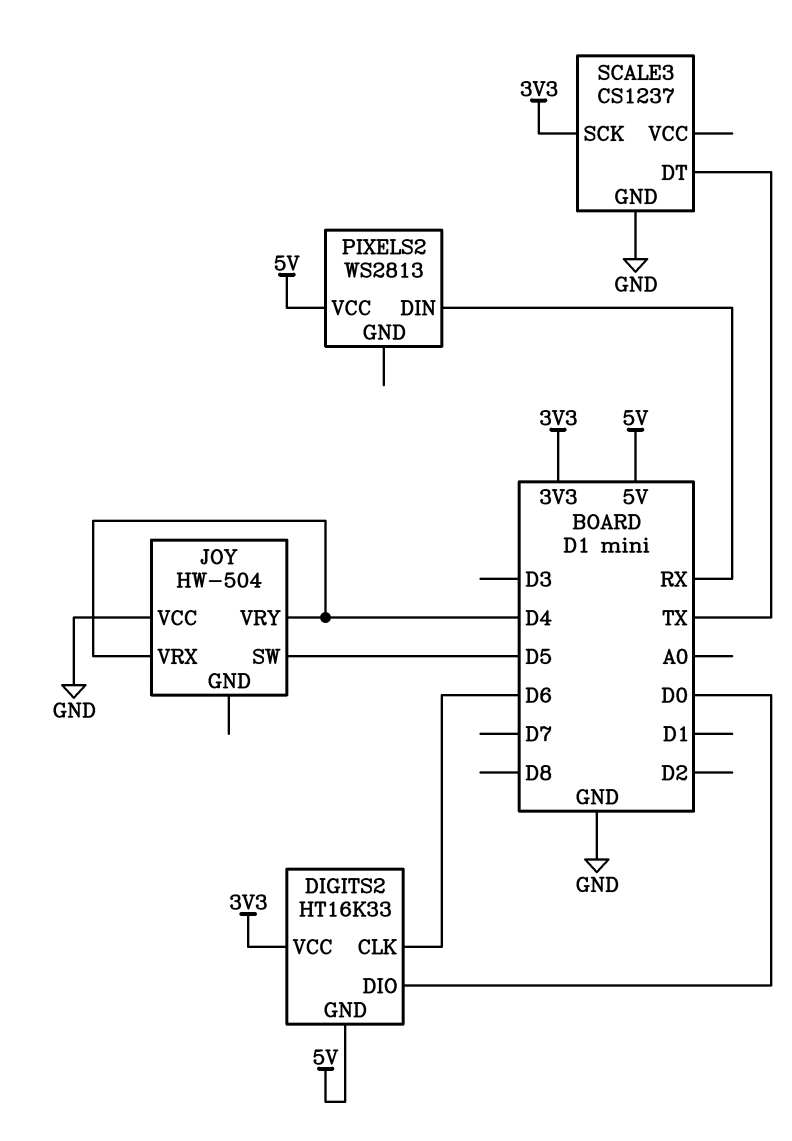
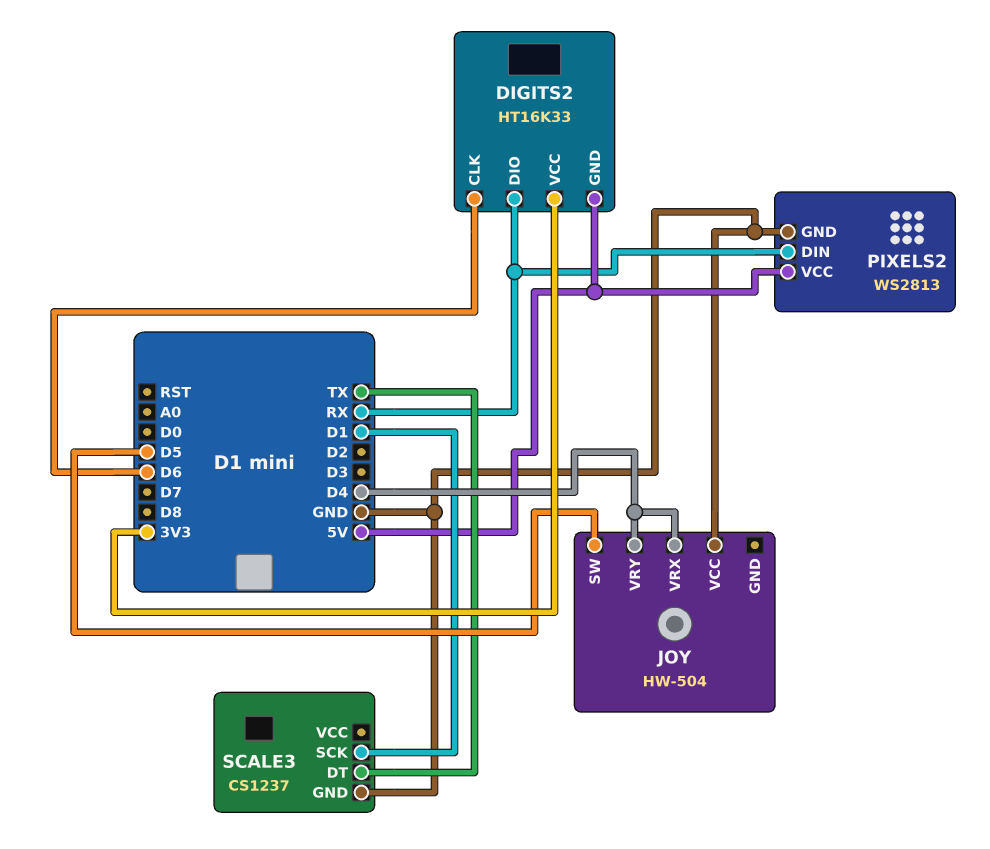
DIGITS2 pin DIO: D0 -> RX
PIXELS2 pin GND: none -> GND
SCALE3 pin SCK: 3V3 -> D1

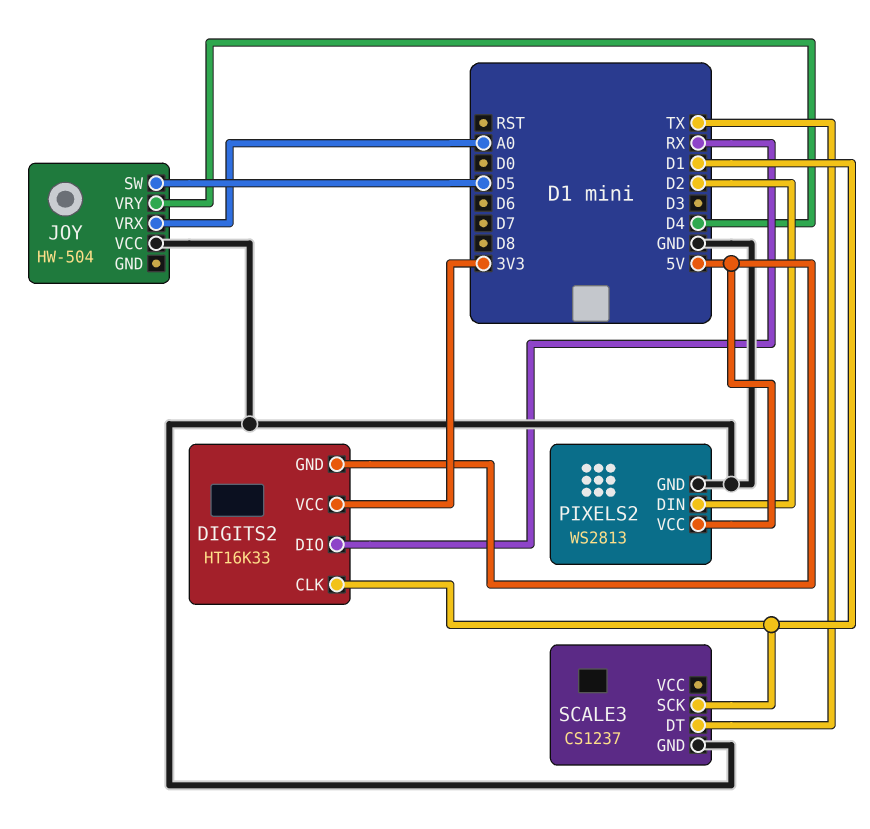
DIGITS2 pin CLK: D6 -> D1
JOY pin VRX: D4 -> A0
PIXELS2 pin DIN: RX -> D2

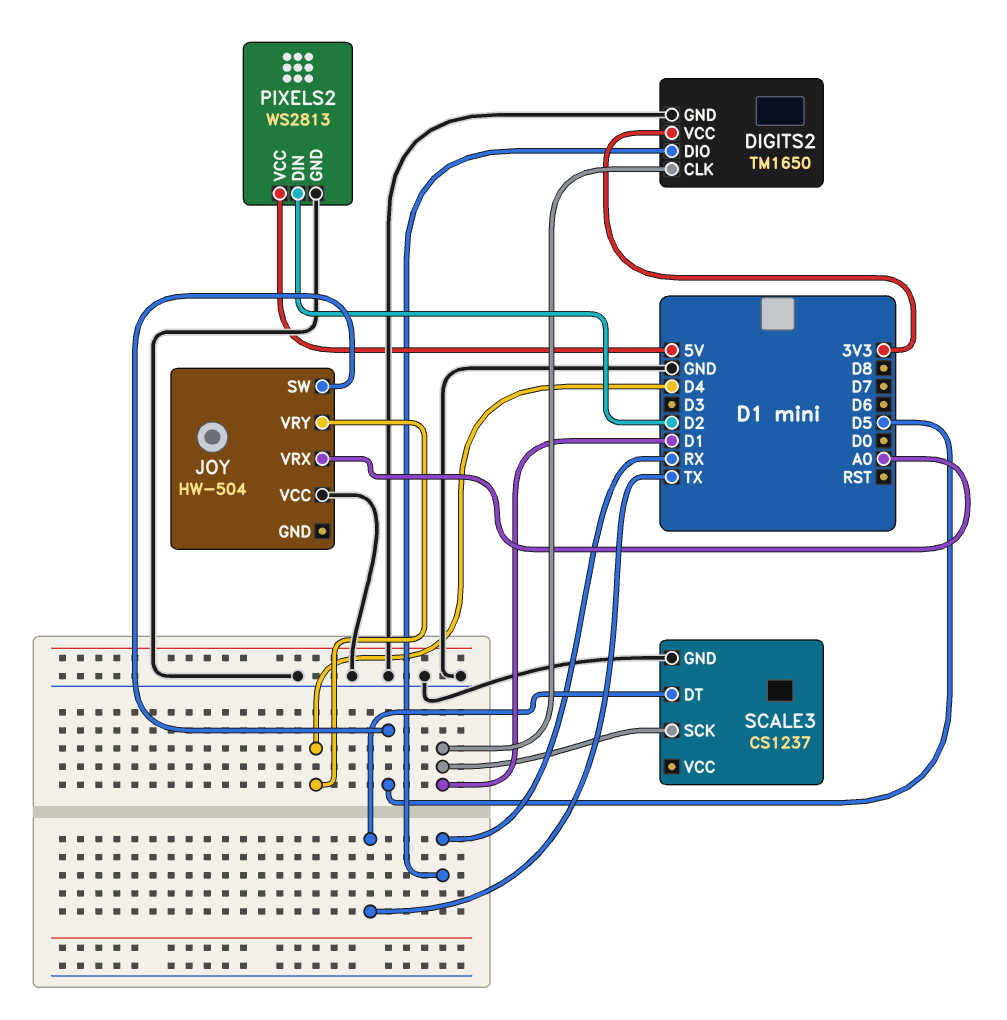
DIGITS2: HT16K33 -> TM1650
DIGITS2 pin GND: 5V -> GND

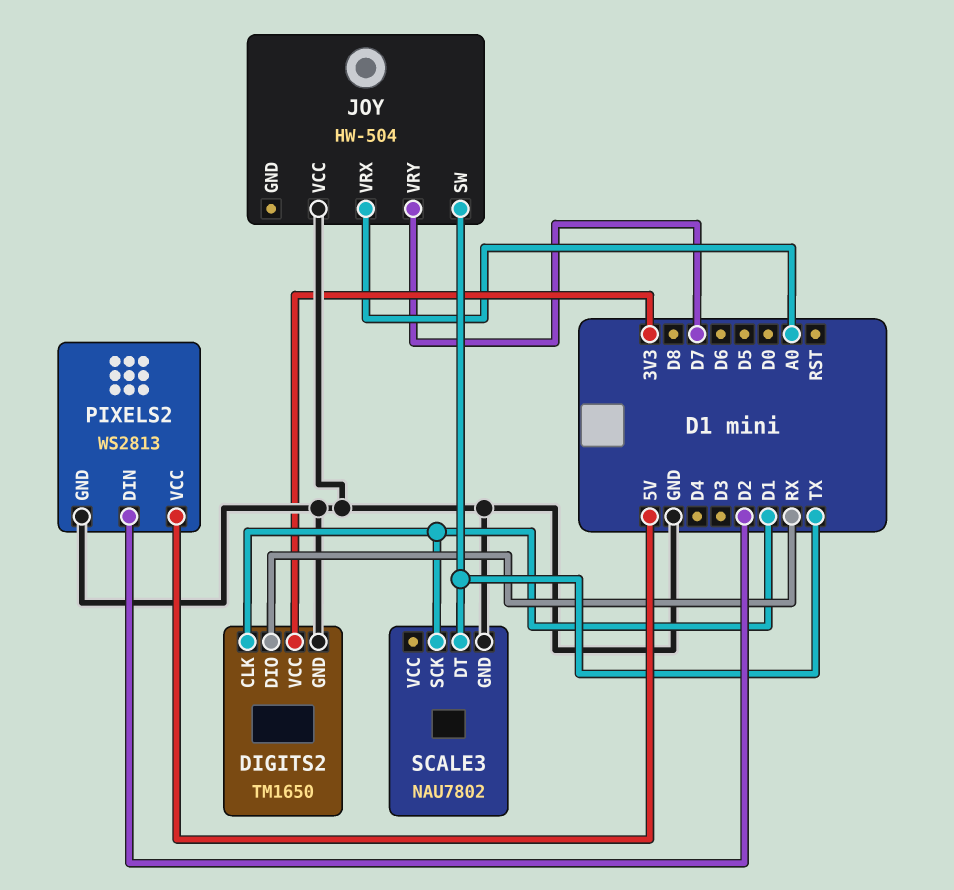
JOY pin SW: D5 -> TX
JOY pin VRY: D4 -> D7
SCALE3: CS1237 -> NAU7802

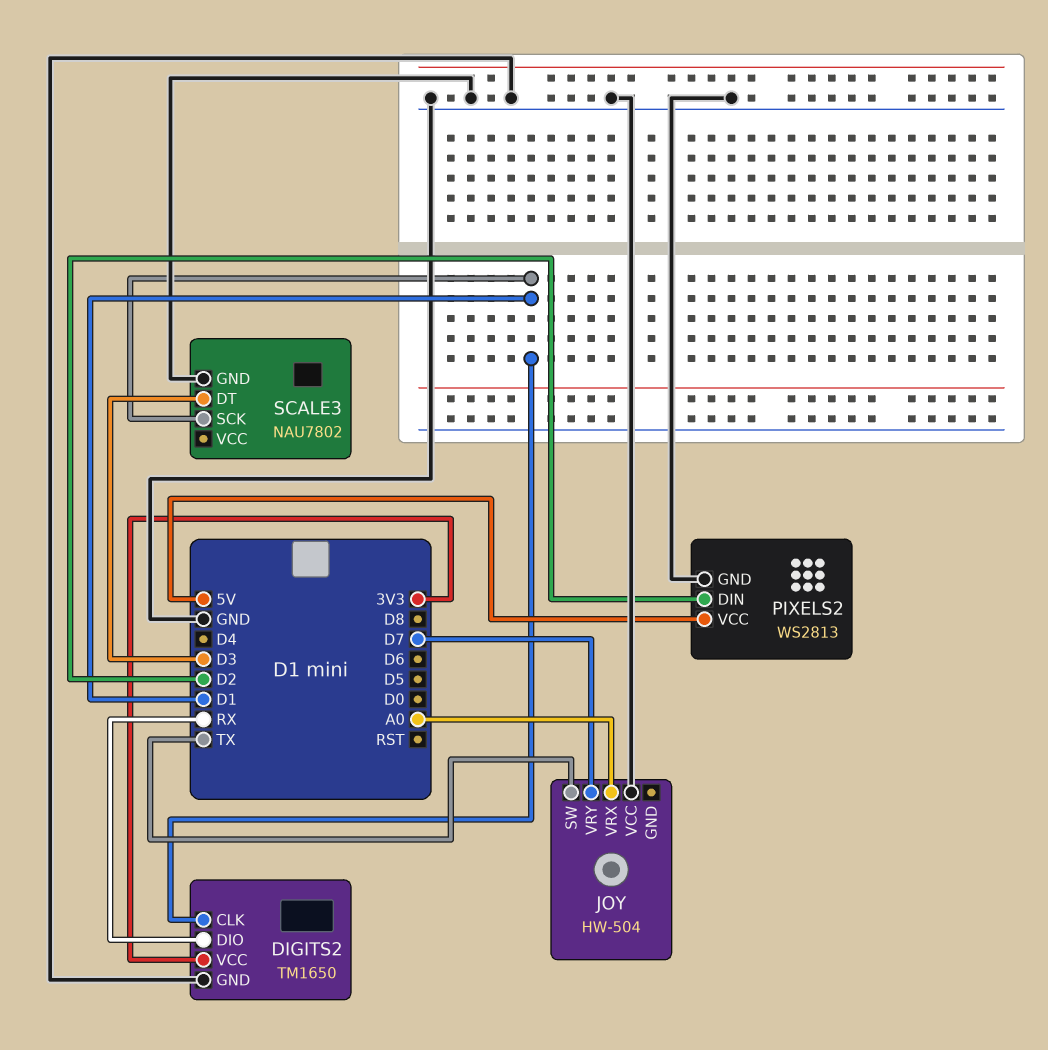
SCALE3 pin DT: TX -> D3

